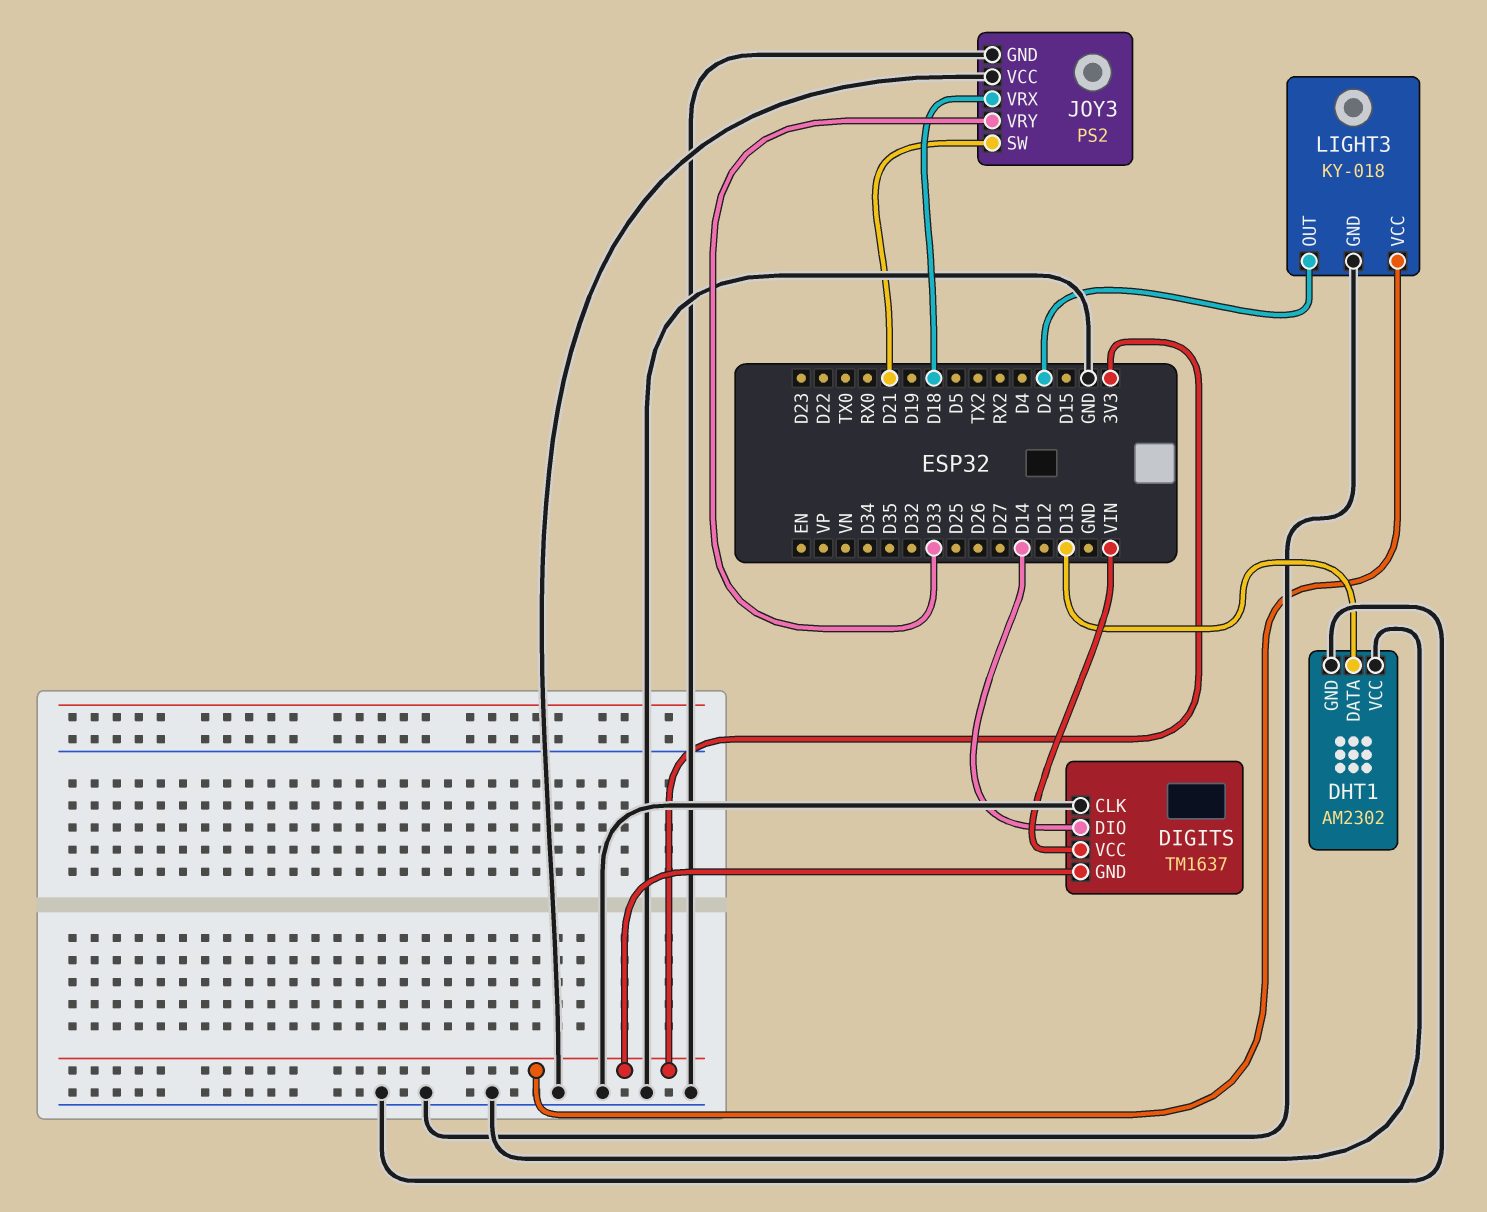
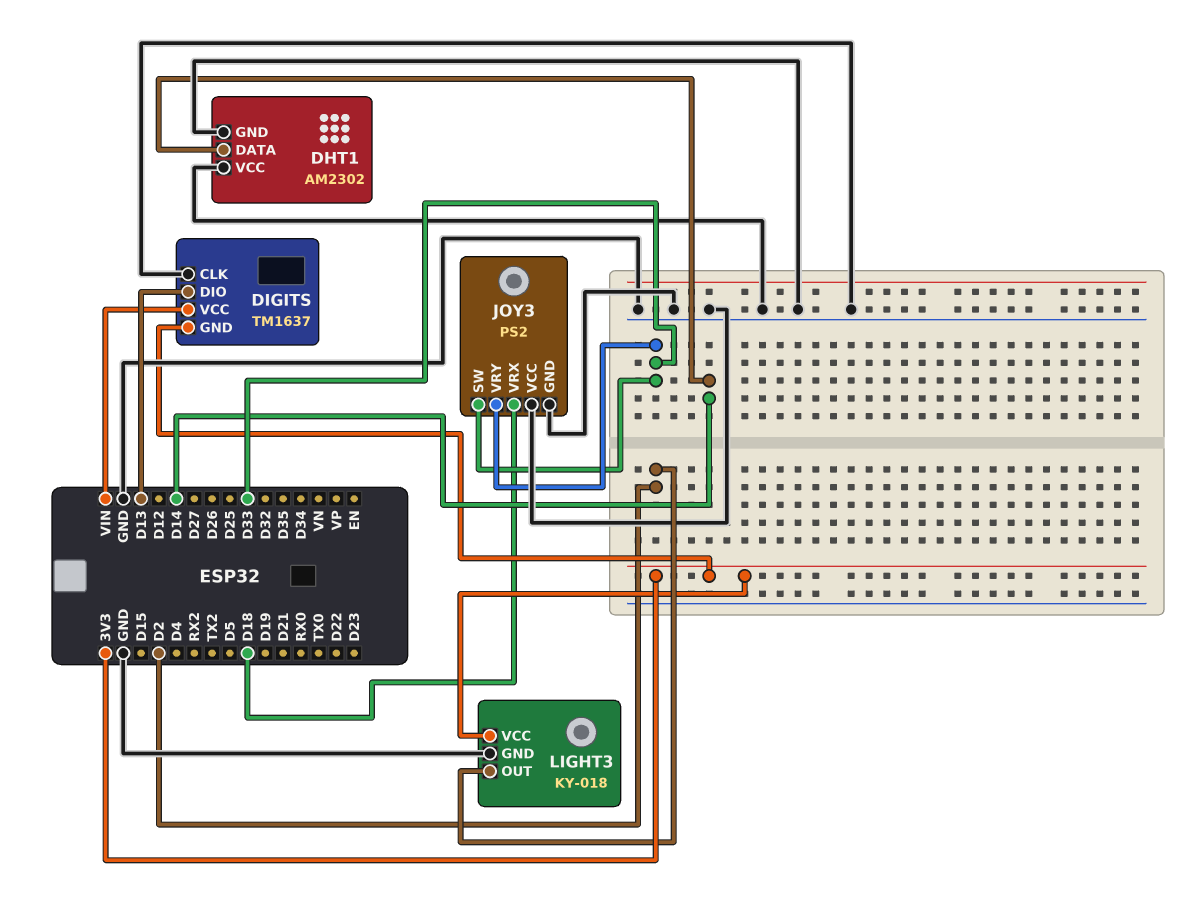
DHT1 pin DATA: D13 -> D14
DIGITS pin DIO: D14 -> D13
JOY3 pin SW: D21 -> D33

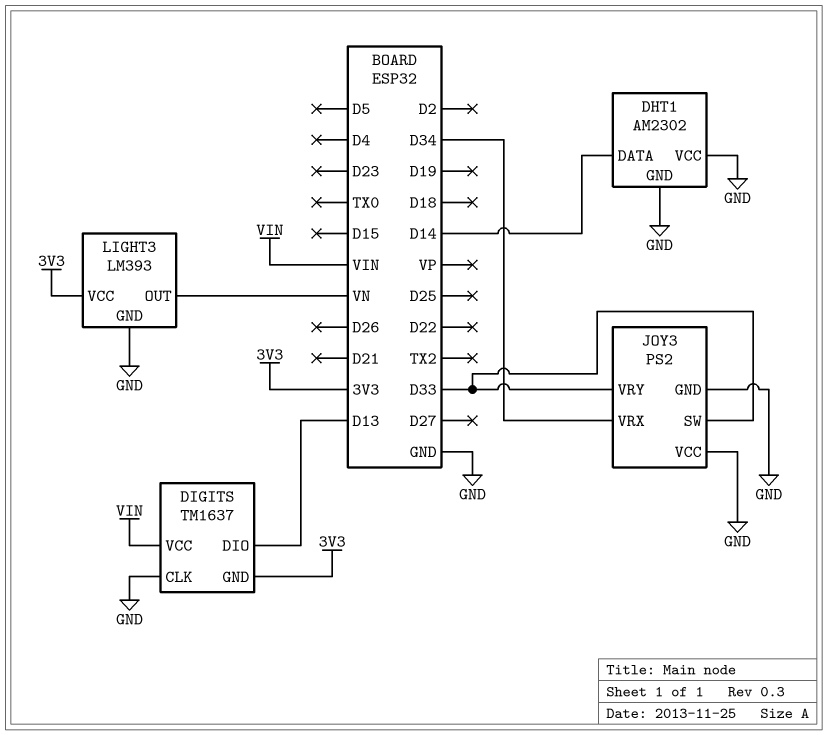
JOY3 pin VRX: D18 -> D34
LIGHT3: KY-018 -> LM393
LIGHT3 pin OUT: D2 -> VN

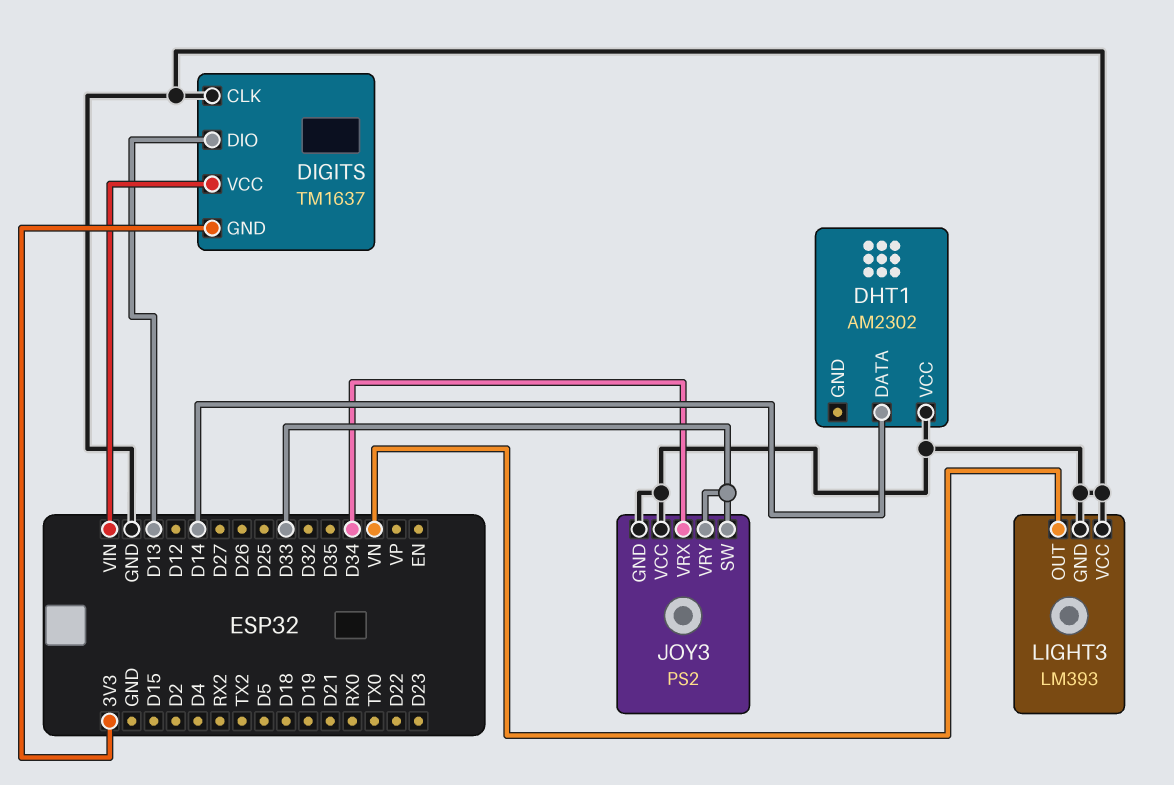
DHT1 pin GND: GND -> none
LIGHT3 pin VCC: 3V3 -> GND

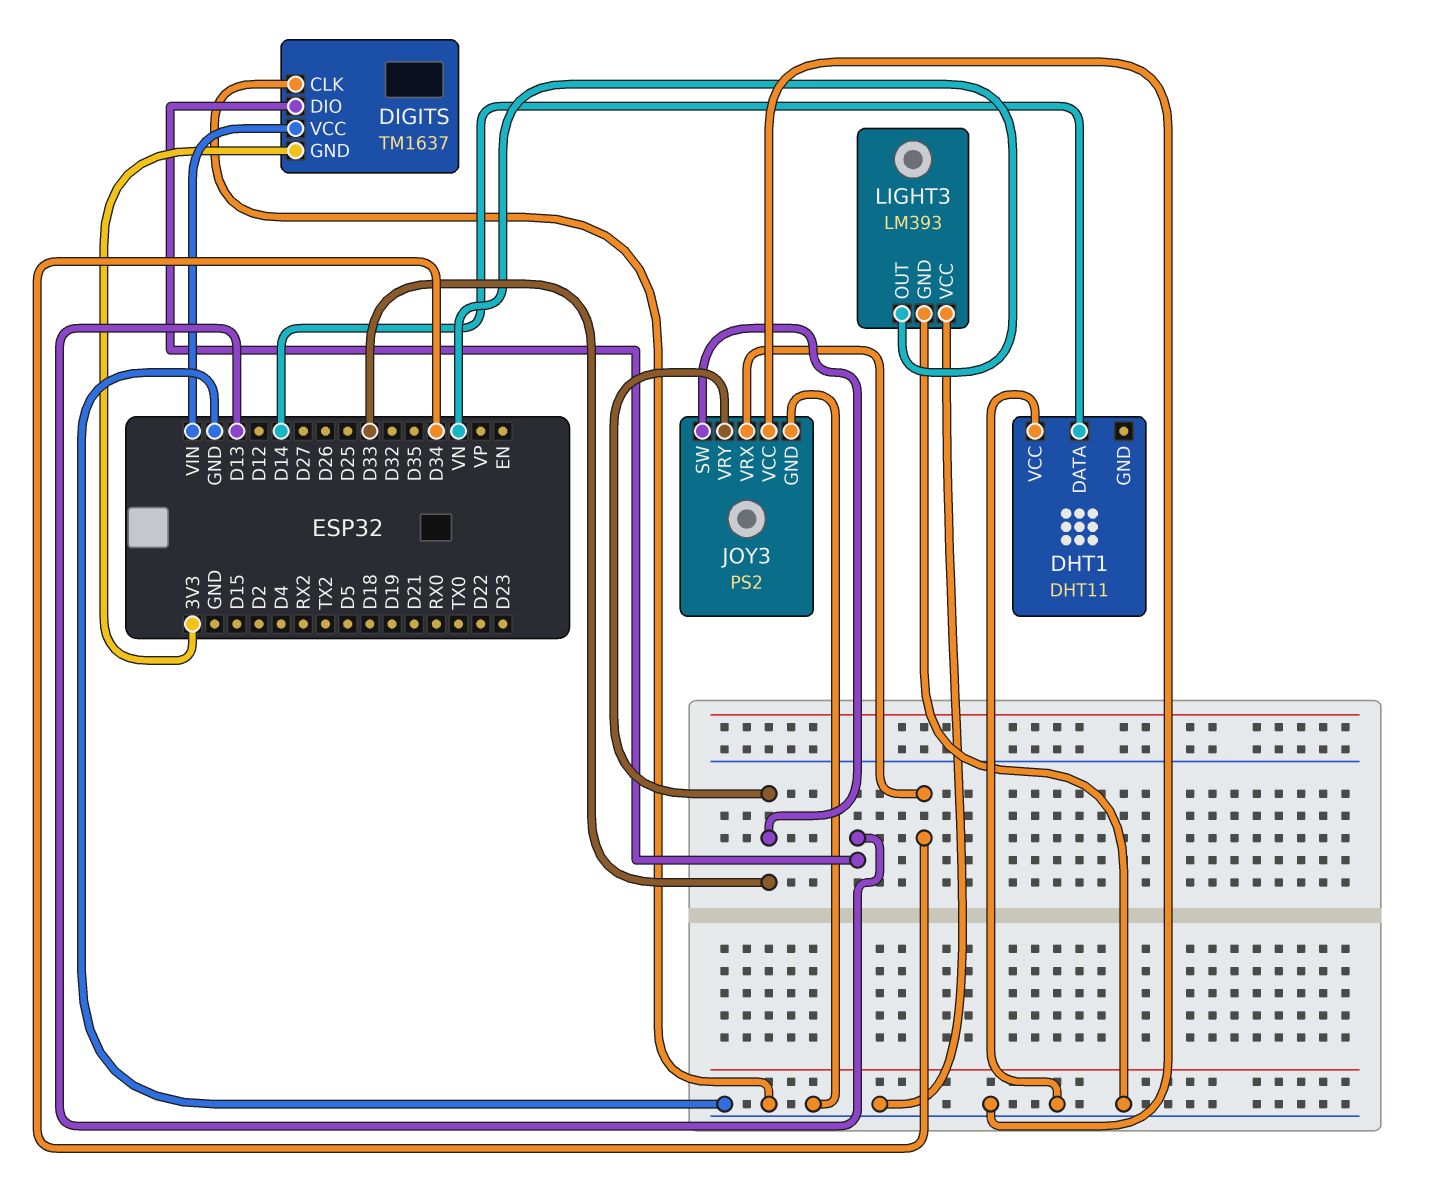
DHT1: AM2302 -> DHT11

